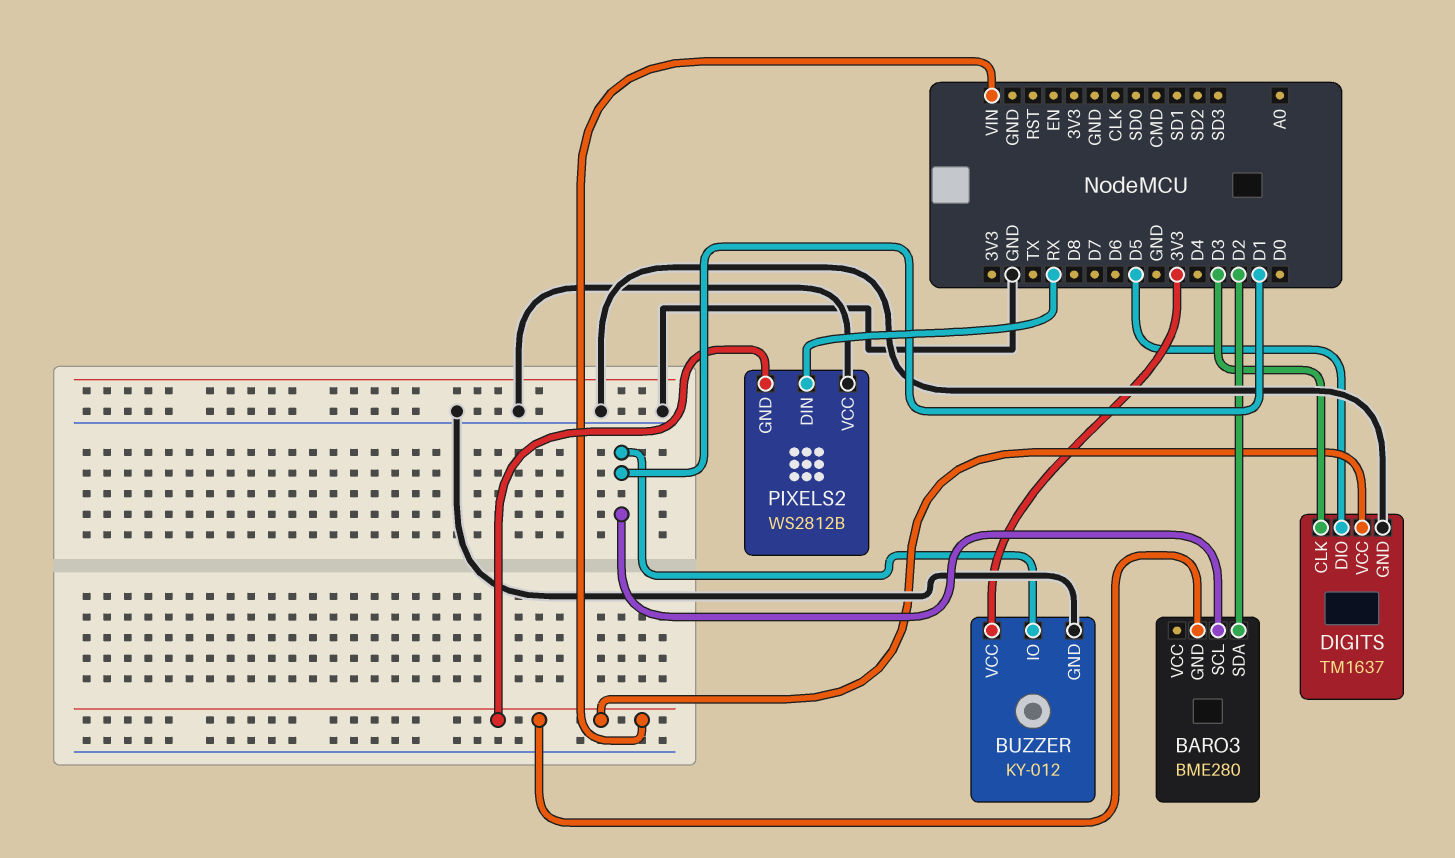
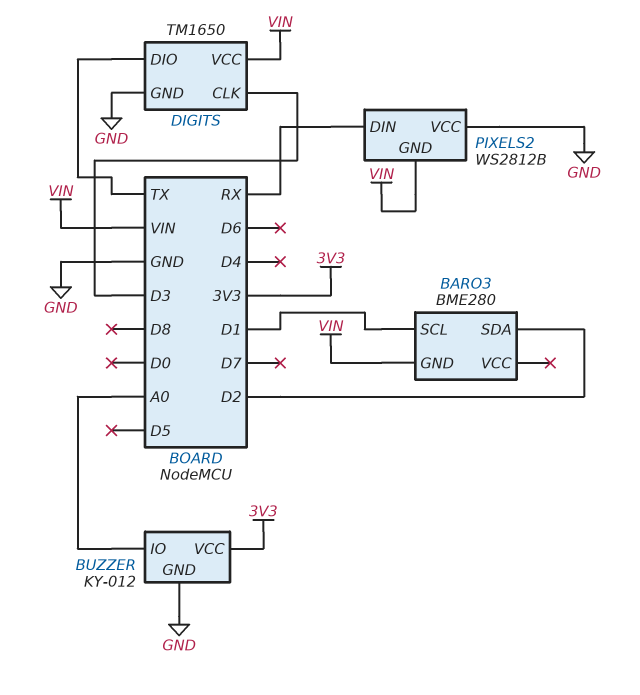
BUZZER pin IO: D1 -> A0
DIGITS: TM1637 -> TM1650
DIGITS pin DIO: D5 -> TX

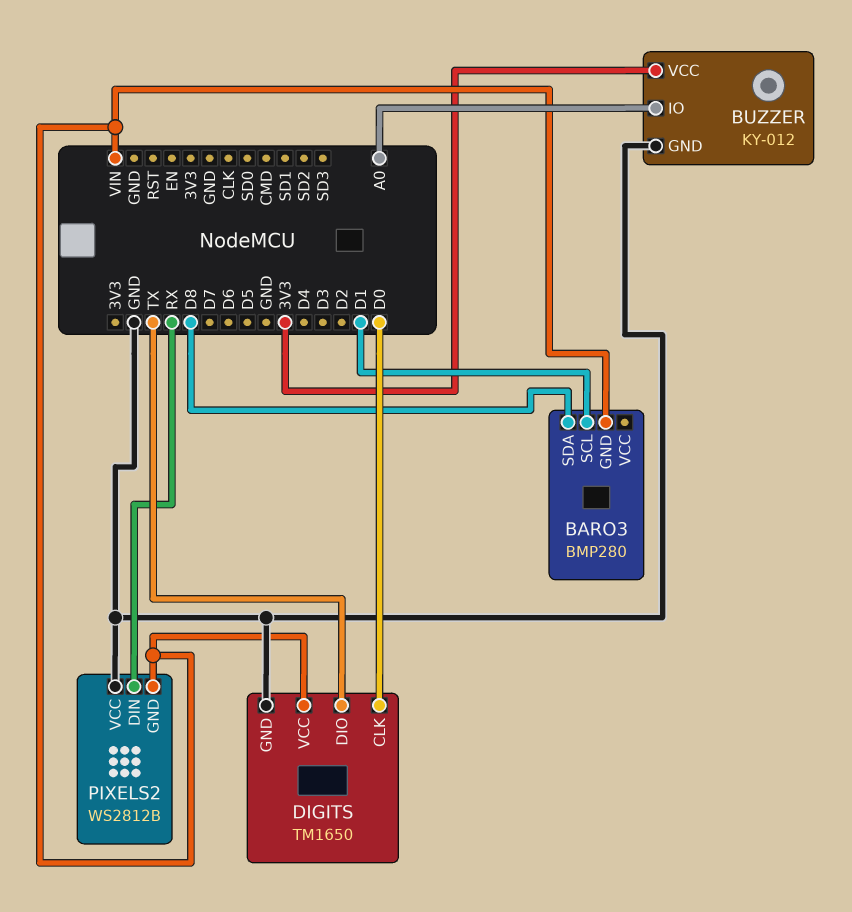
BARO3: BME280 -> BMP280
BARO3 pin SDA: D2 -> D8
DIGITS pin CLK: D3 -> D0

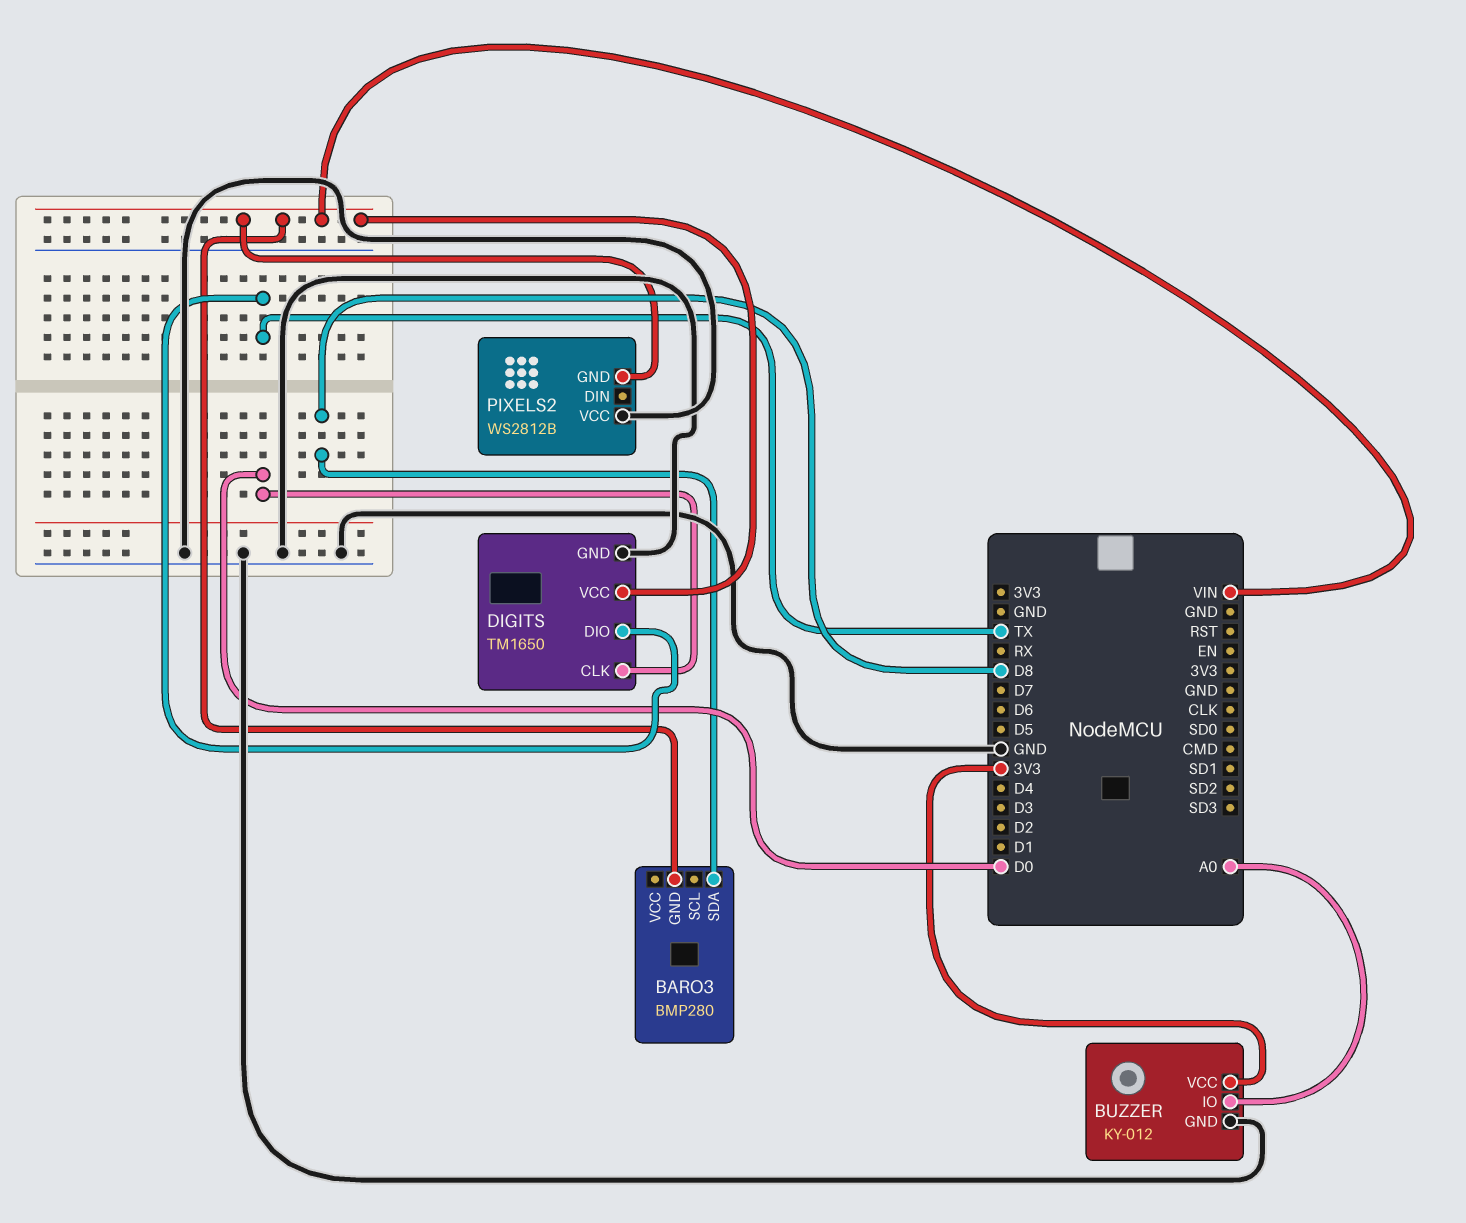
BARO3 pin SCL: D1 -> none
PIXELS2 pin DIN: RX -> none

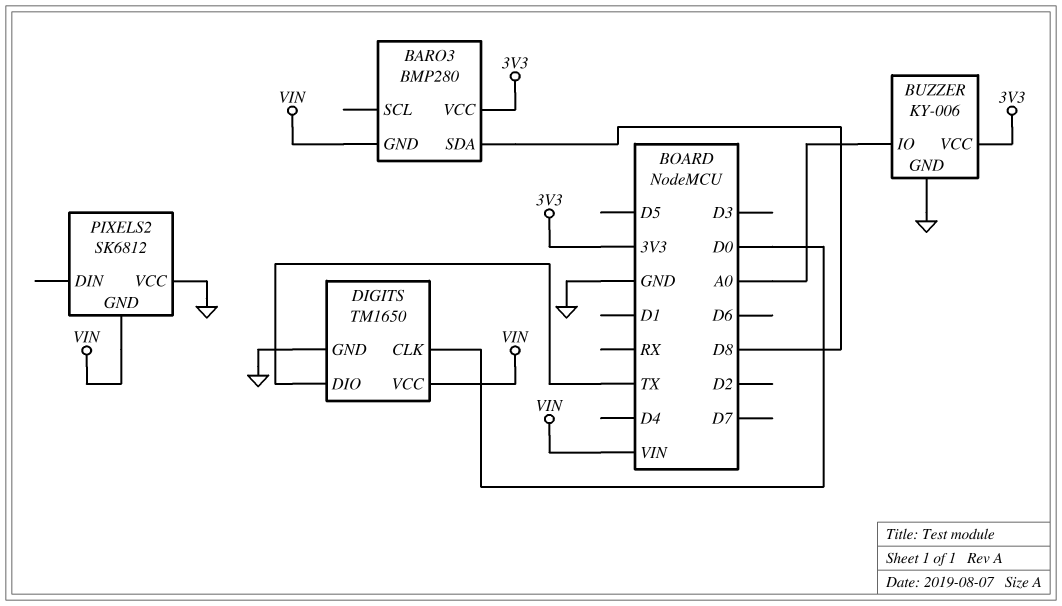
BARO3 pin VCC: none -> 3V3
BUZZER: KY-012 -> KY-006
PIXELS2: WS2812B -> SK6812

